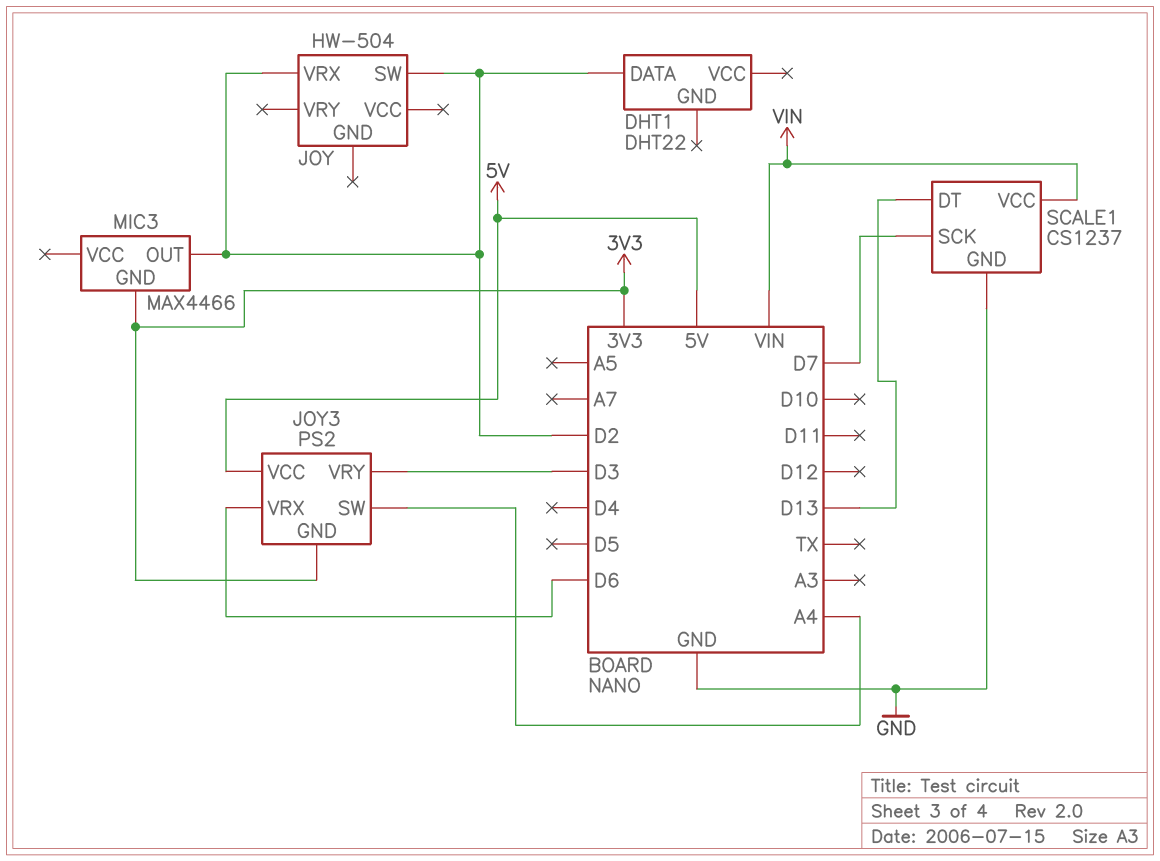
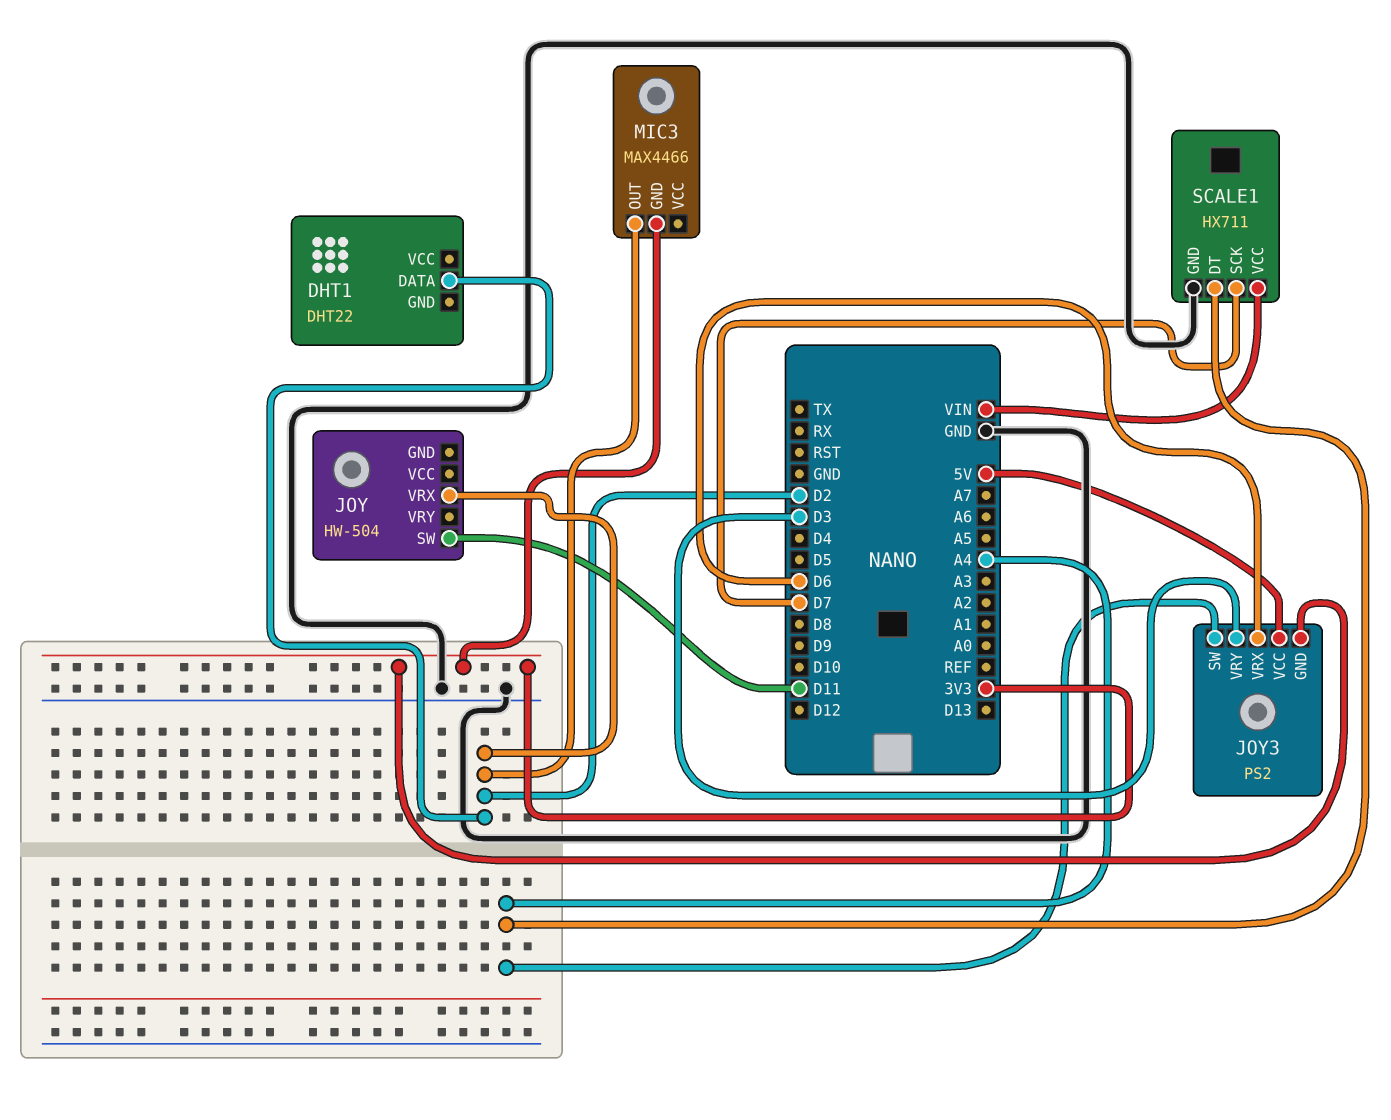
JOY pin SW: D2 -> D11
SCALE1: CS1237 -> HX711
SCALE1 pin DT: D13 -> A4

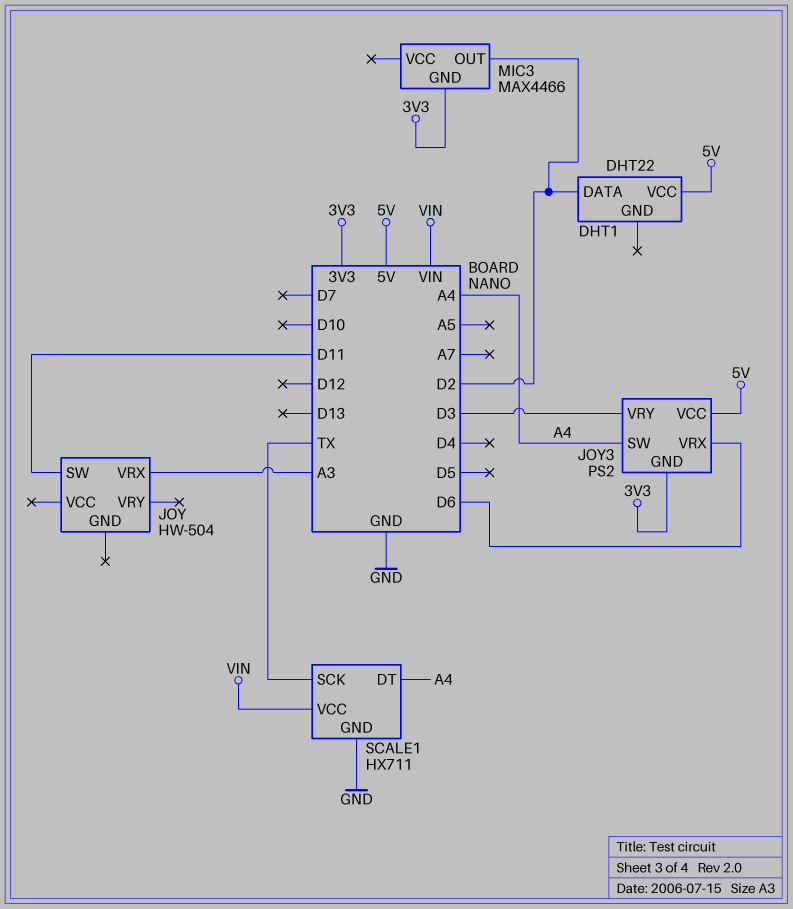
DHT1 pin VCC: none -> 5V
JOY pin VRX: D2 -> A3
SCALE1 pin SCK: D7 -> TX

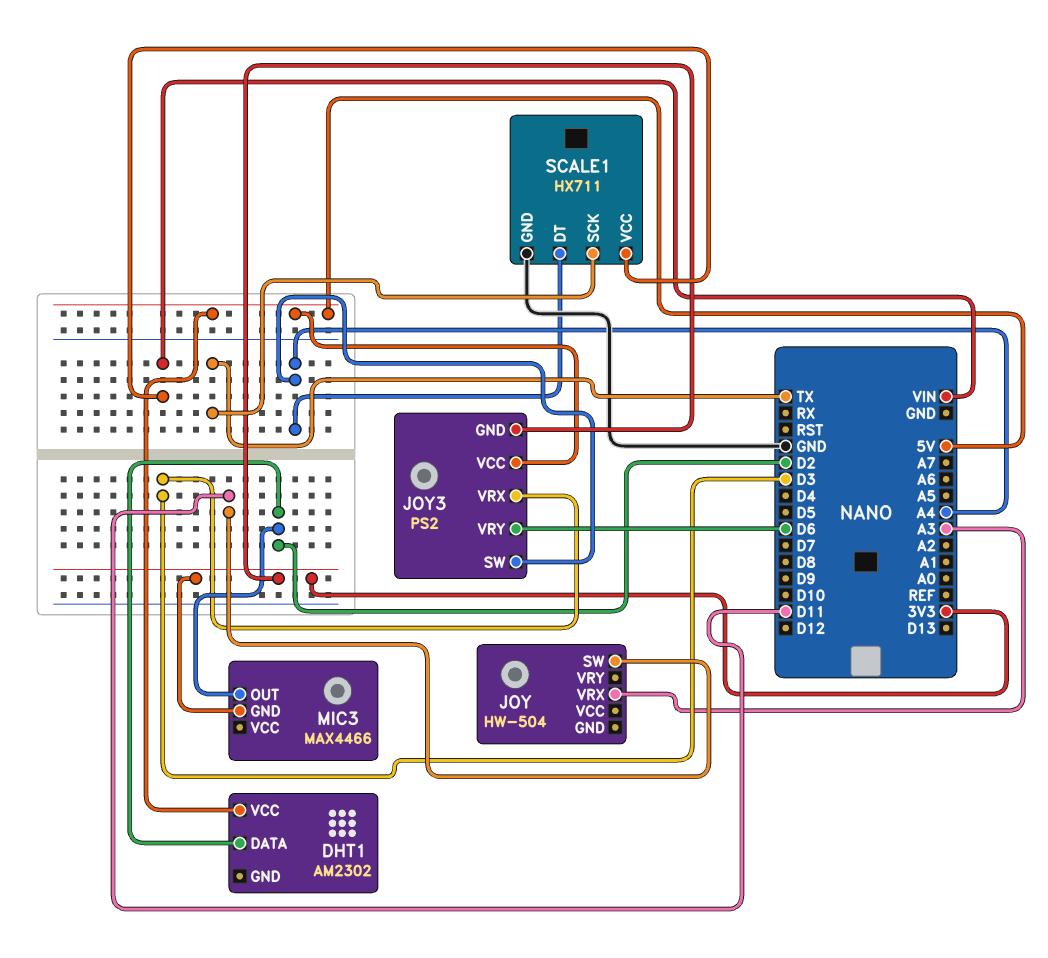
DHT1: DHT22 -> AM2302
JOY3 pin VRX: D6 -> D3
JOY3 pin VRY: D3 -> D6

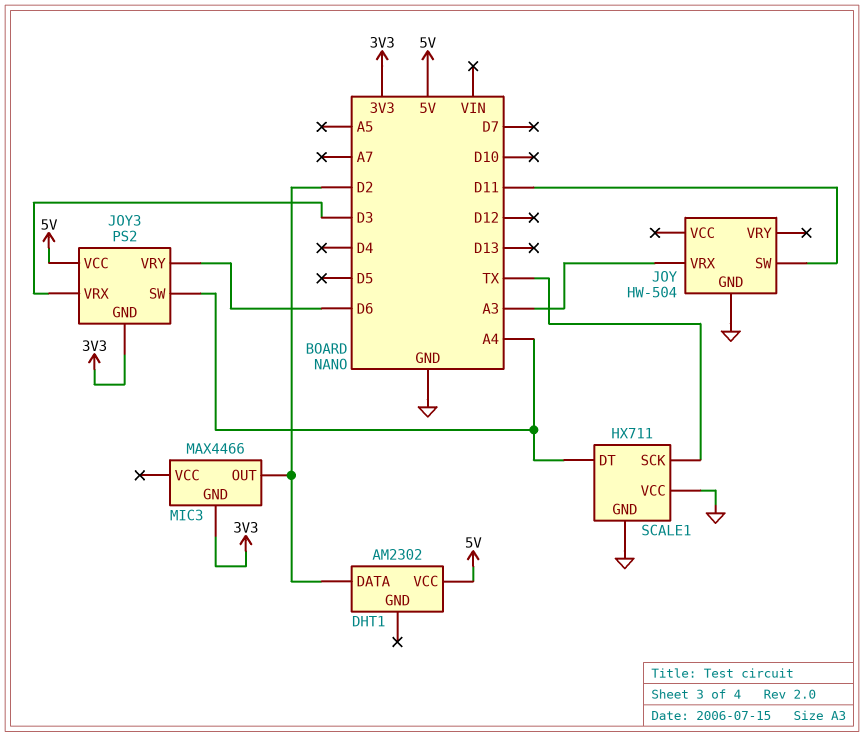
JOY pin GND: none -> GND
SCALE1 pin VCC: VIN -> GND

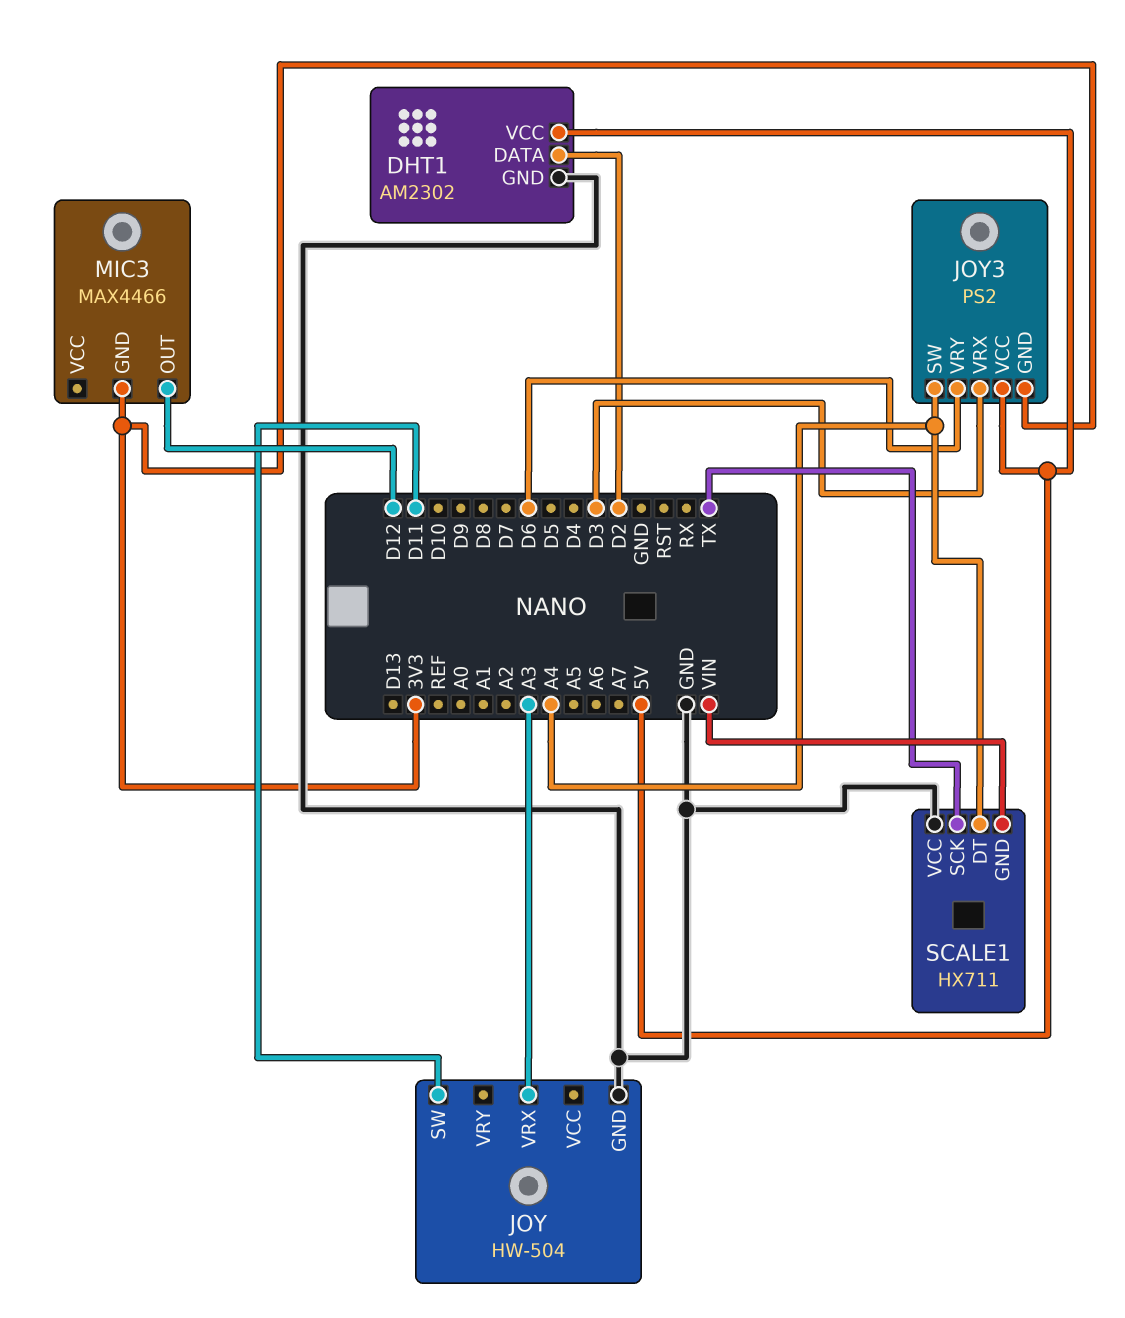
DHT1 pin GND: none -> GND
MIC3 pin OUT: D2 -> D12
SCALE1 pin GND: GND -> VIN

